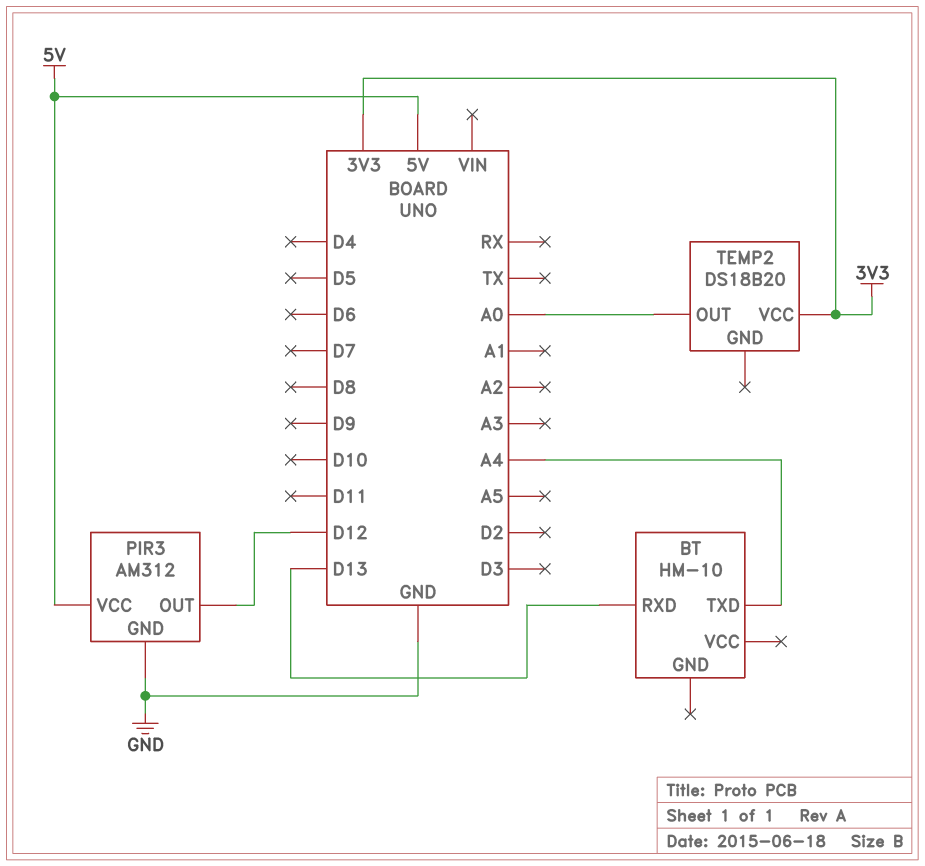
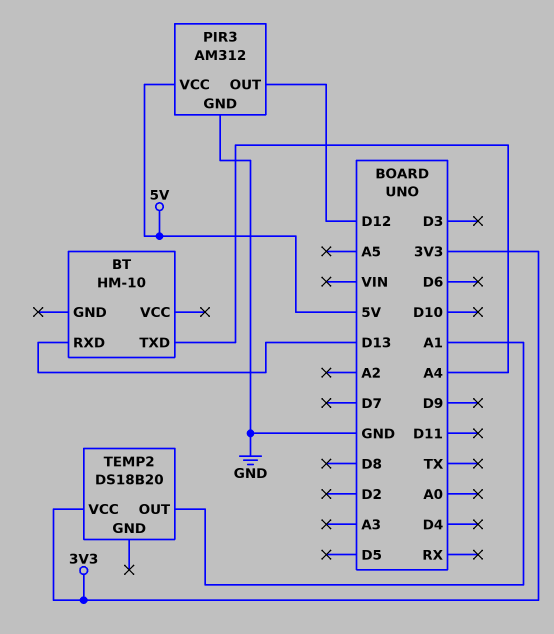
TEMP2 pin OUT: A0 -> A1

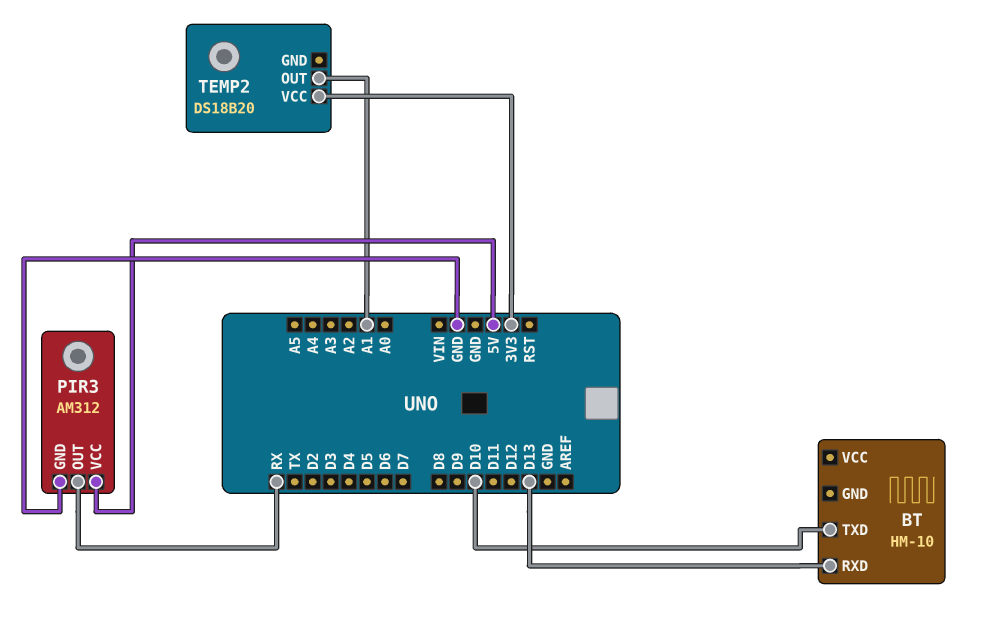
BT pin TXD: A4 -> D10
PIR3 pin OUT: D12 -> RX

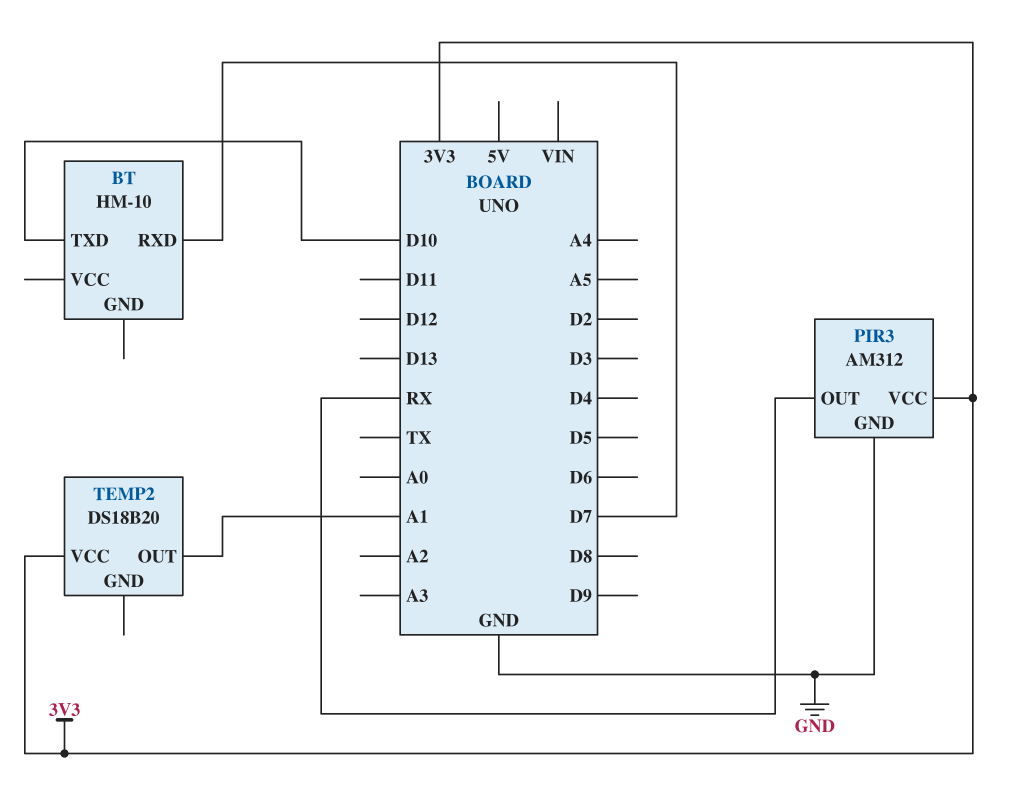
BT pin RXD: D13 -> D7
PIR3 pin VCC: 5V -> 3V3

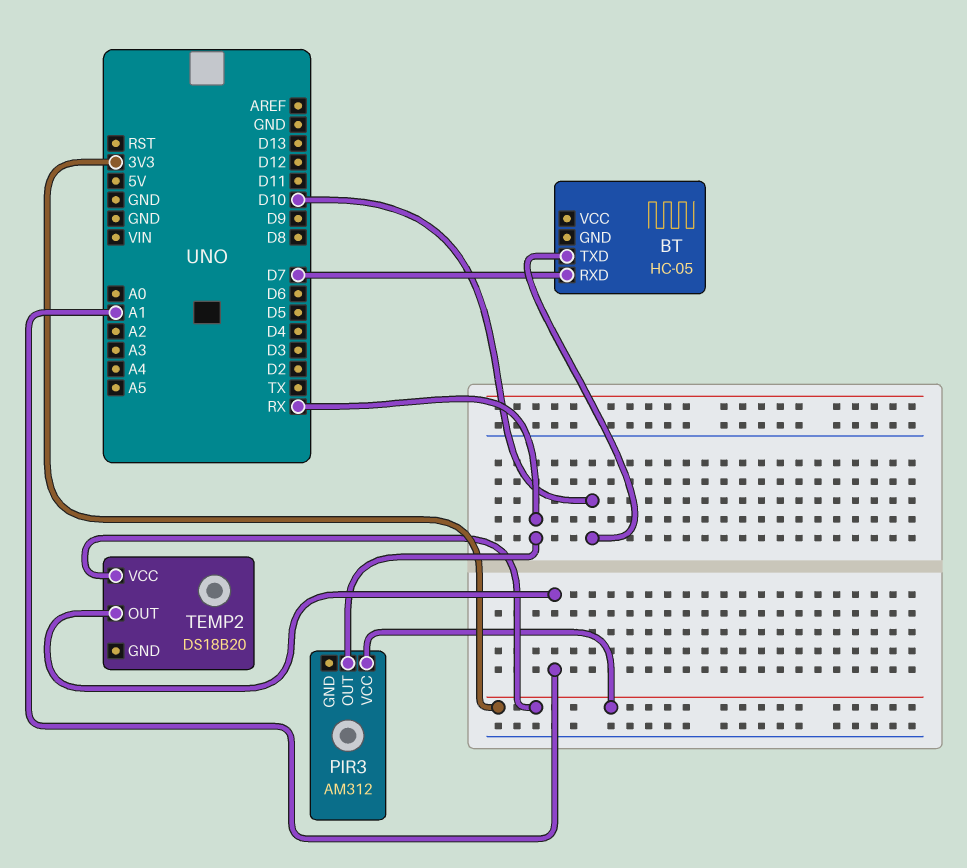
BT: HM-10 -> HC-05
PIR3 pin GND: GND -> none

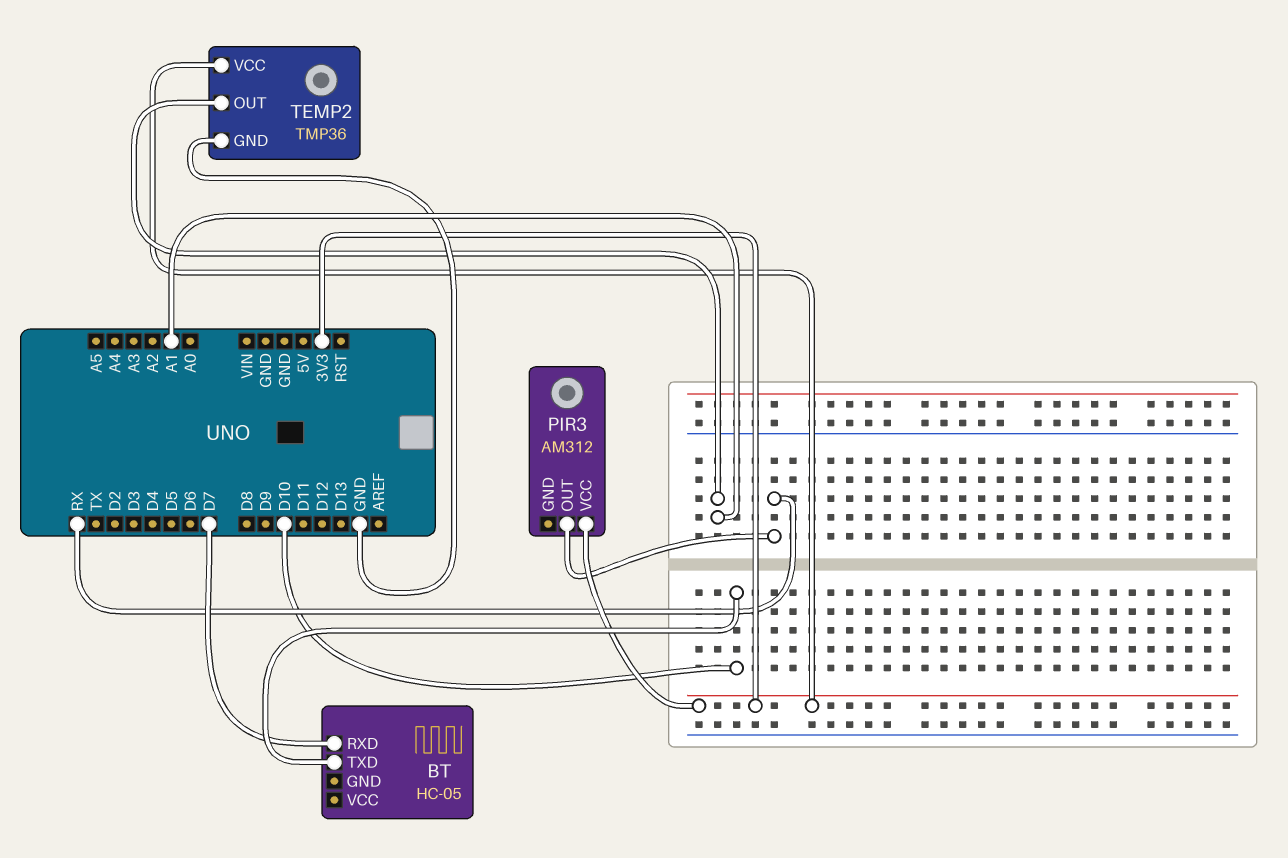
TEMP2: DS18B20 -> TMP36
TEMP2 pin GND: none -> GND

